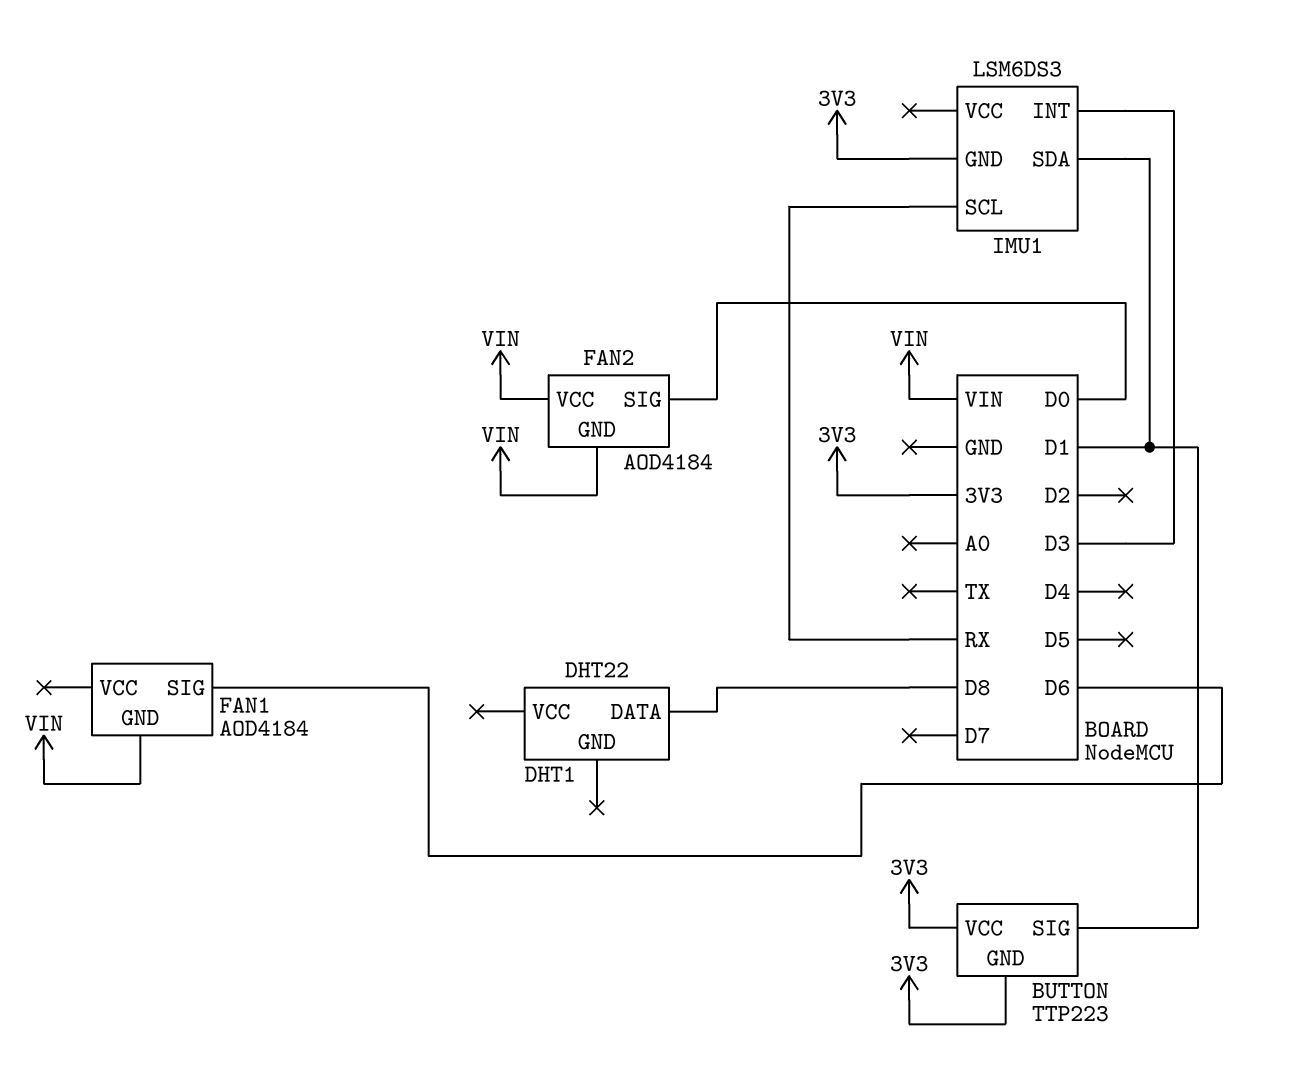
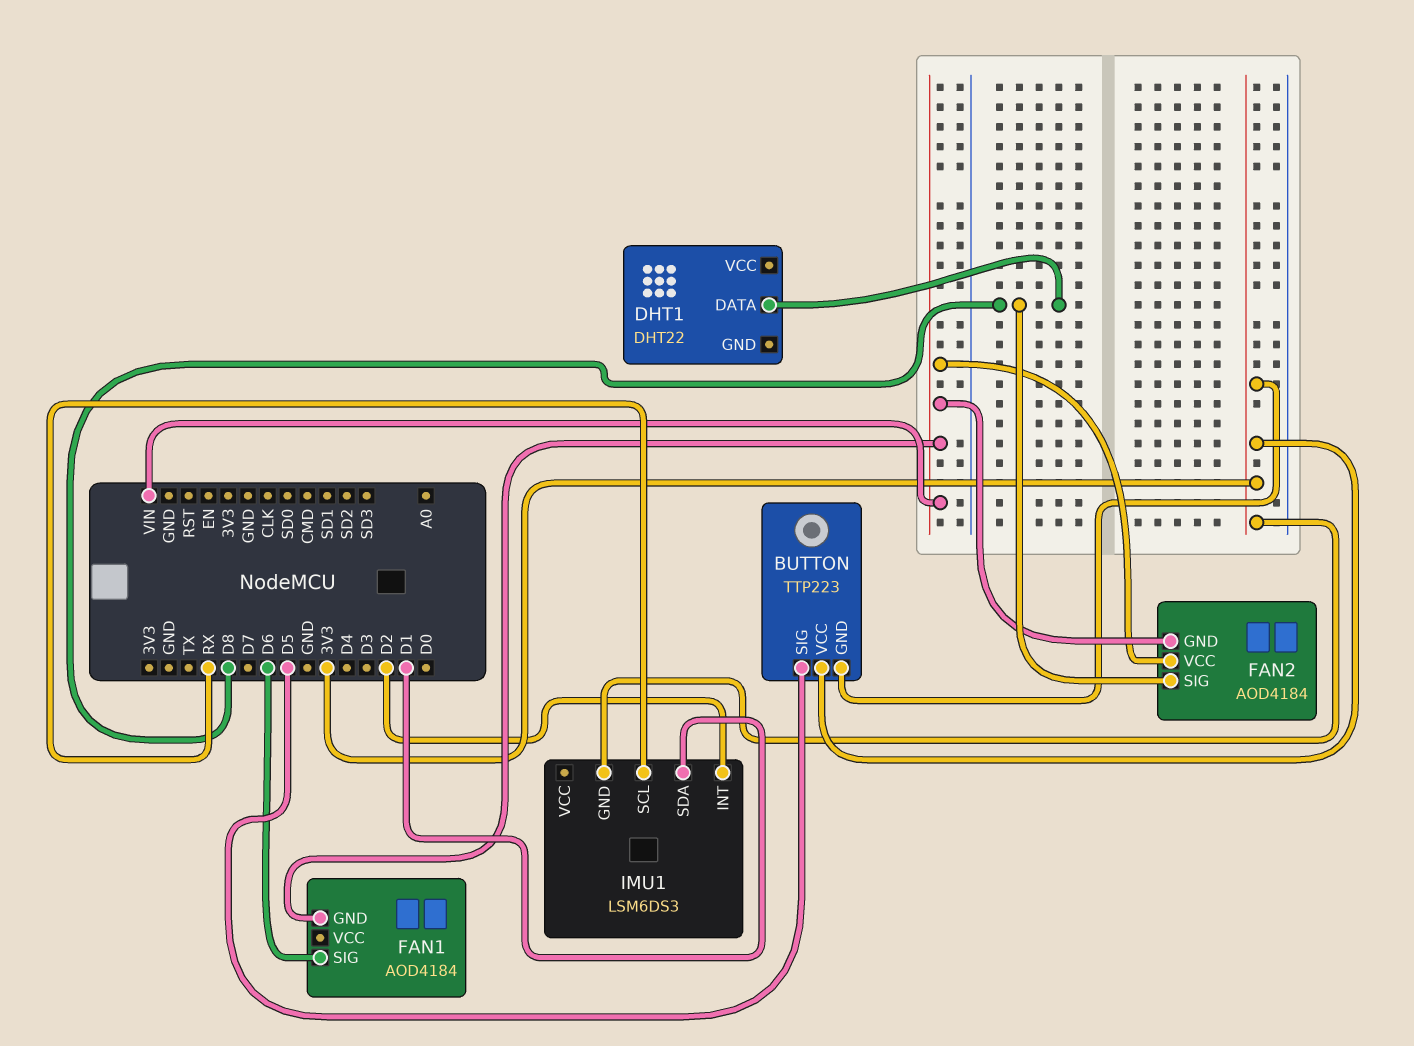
BUTTON pin SIG: D1 -> D5
FAN2 pin SIG: D0 -> D8
IMU1 pin INT: D3 -> D2

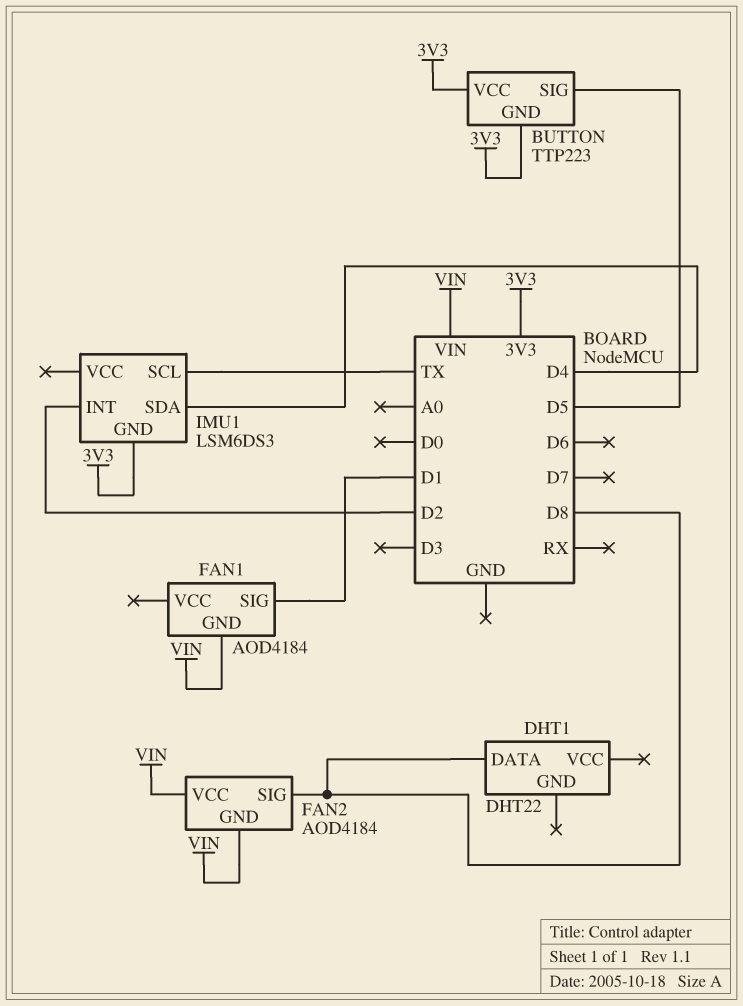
FAN1 pin SIG: D6 -> D1
IMU1 pin SCL: RX -> TX
IMU1 pin SDA: D1 -> D4

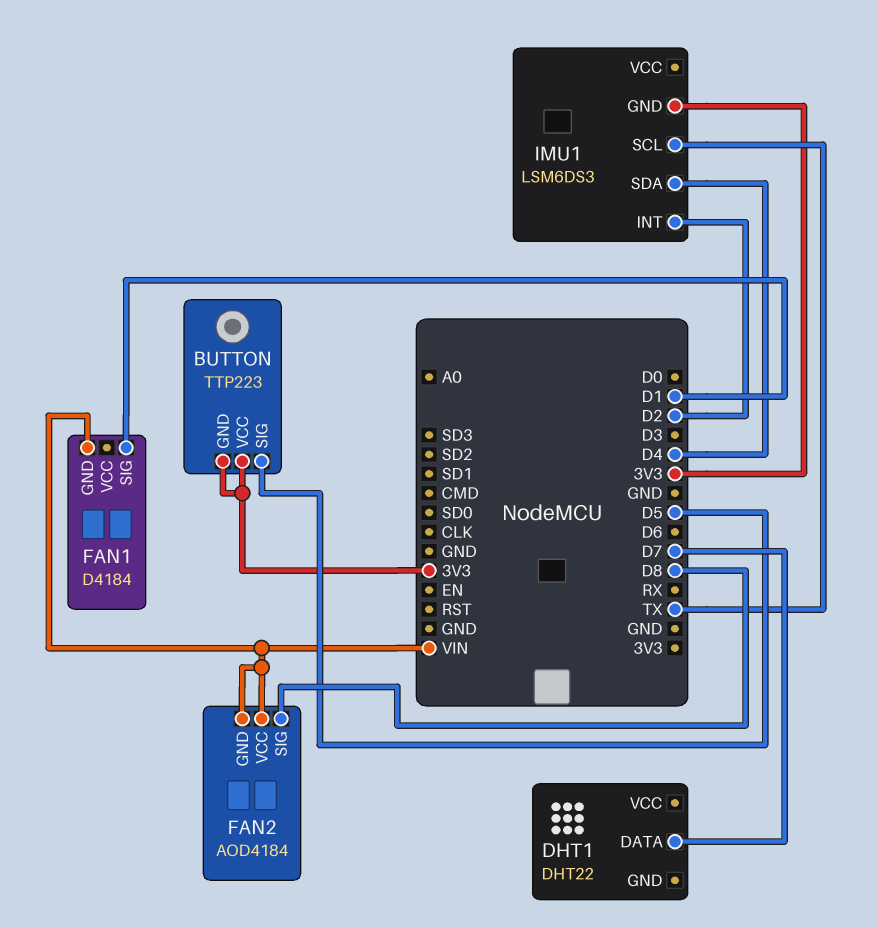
DHT1 pin DATA: D8 -> D7
FAN1: AOD4184 -> D4184

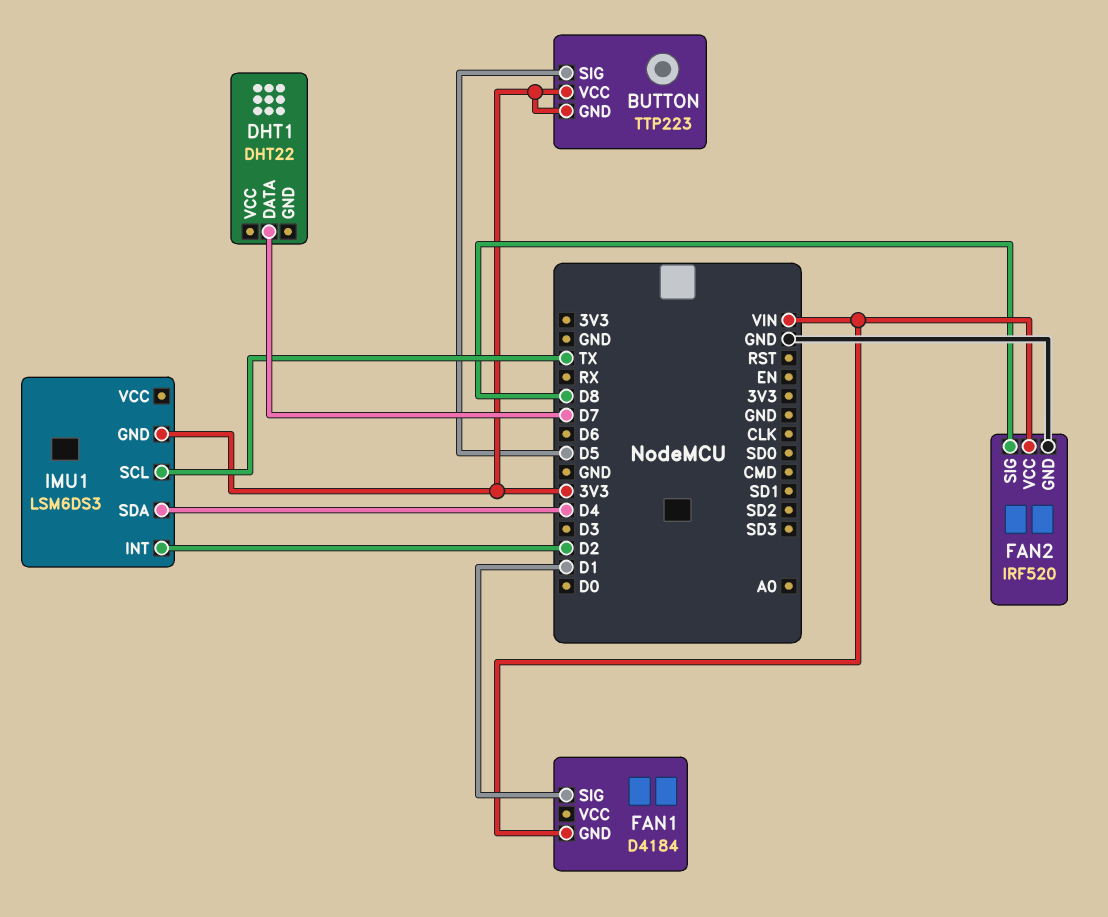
FAN2: AOD4184 -> IRF520
FAN2 pin GND: VIN -> GND

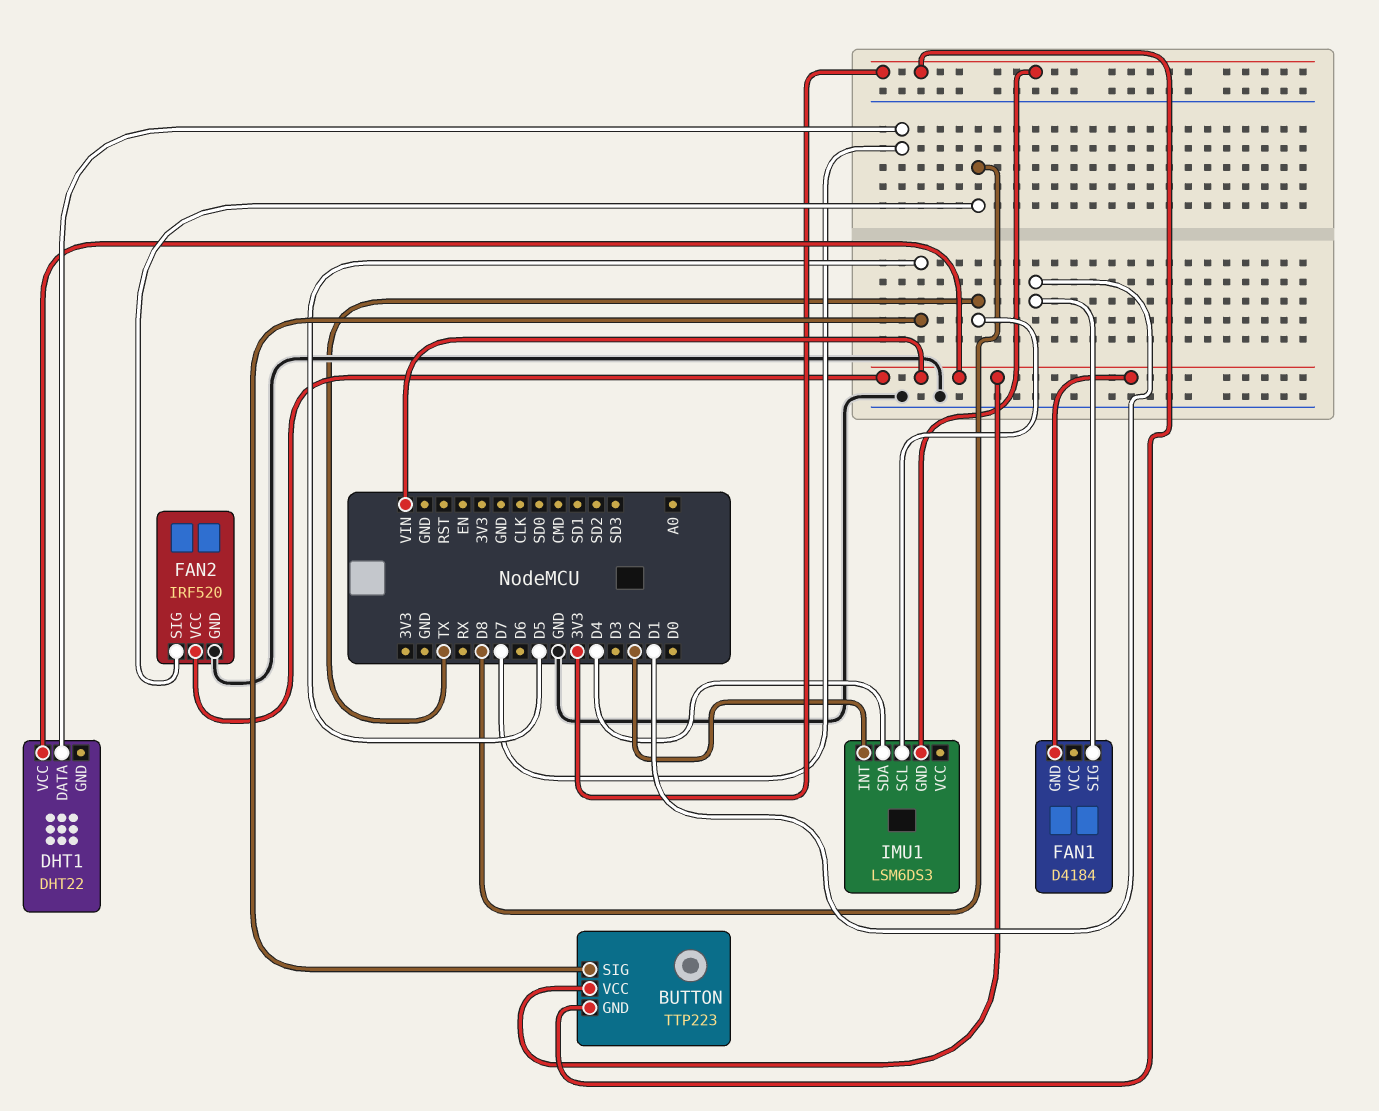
BUTTON pin VCC: 3V3 -> VIN
DHT1 pin VCC: none -> VIN

